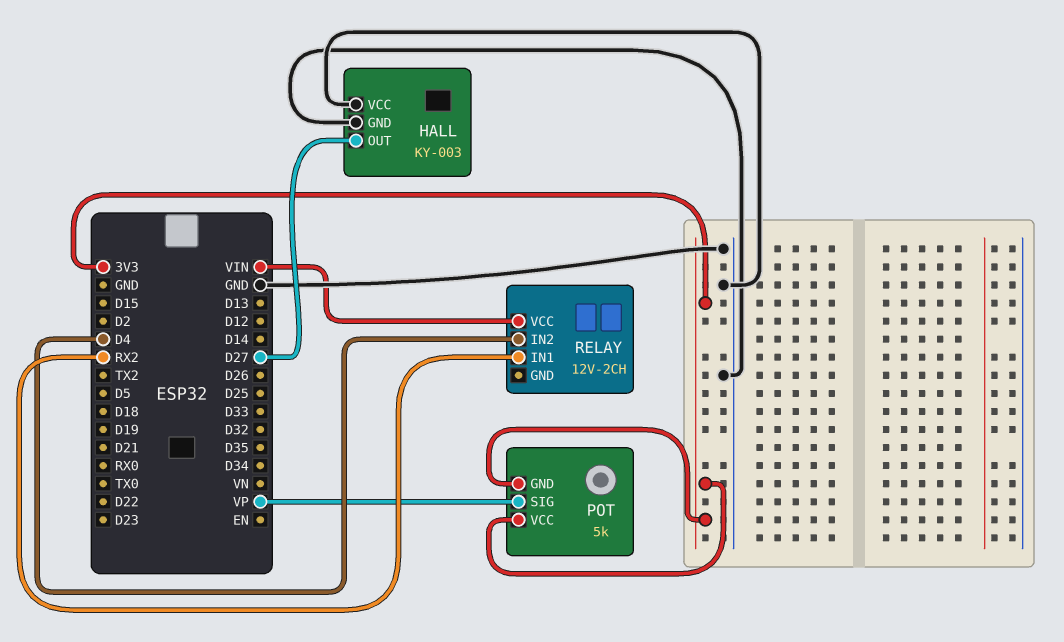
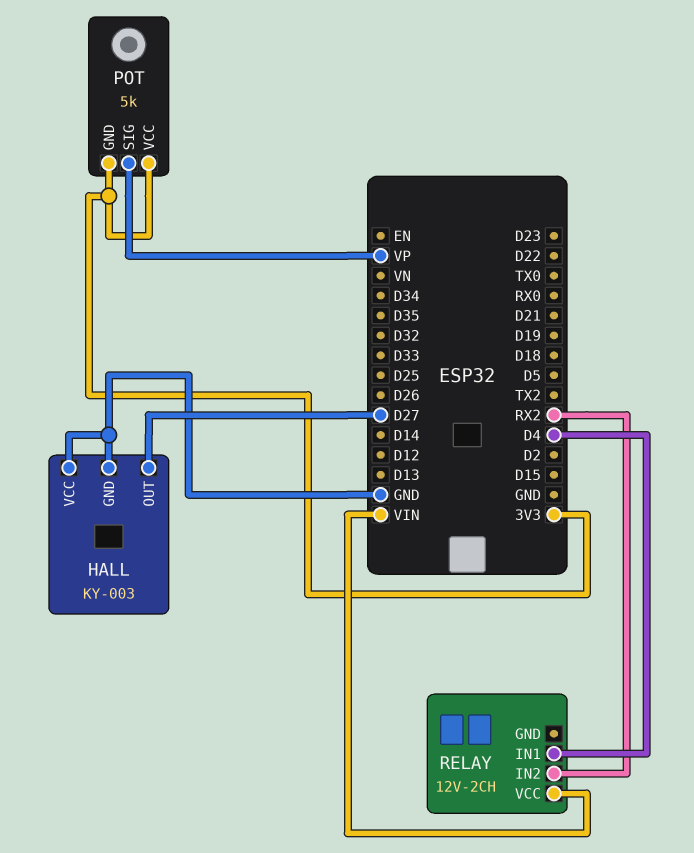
RELAY pin IN1: RX2 -> D4
RELAY pin IN2: D4 -> RX2

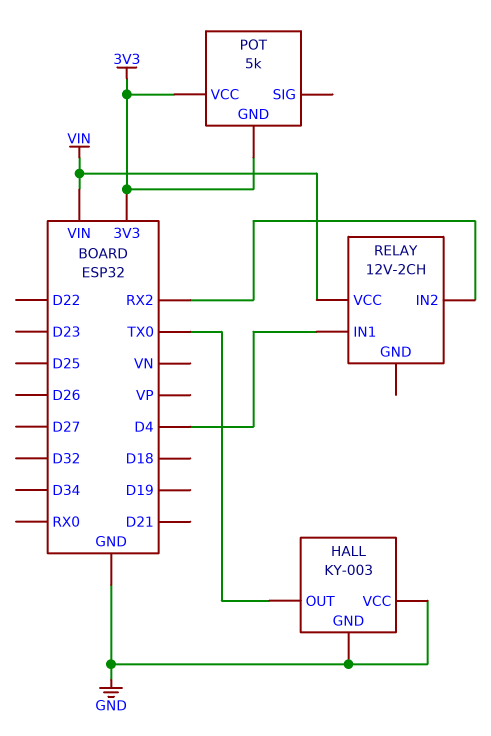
HALL pin OUT: D27 -> TX0
POT pin SIG: VP -> none

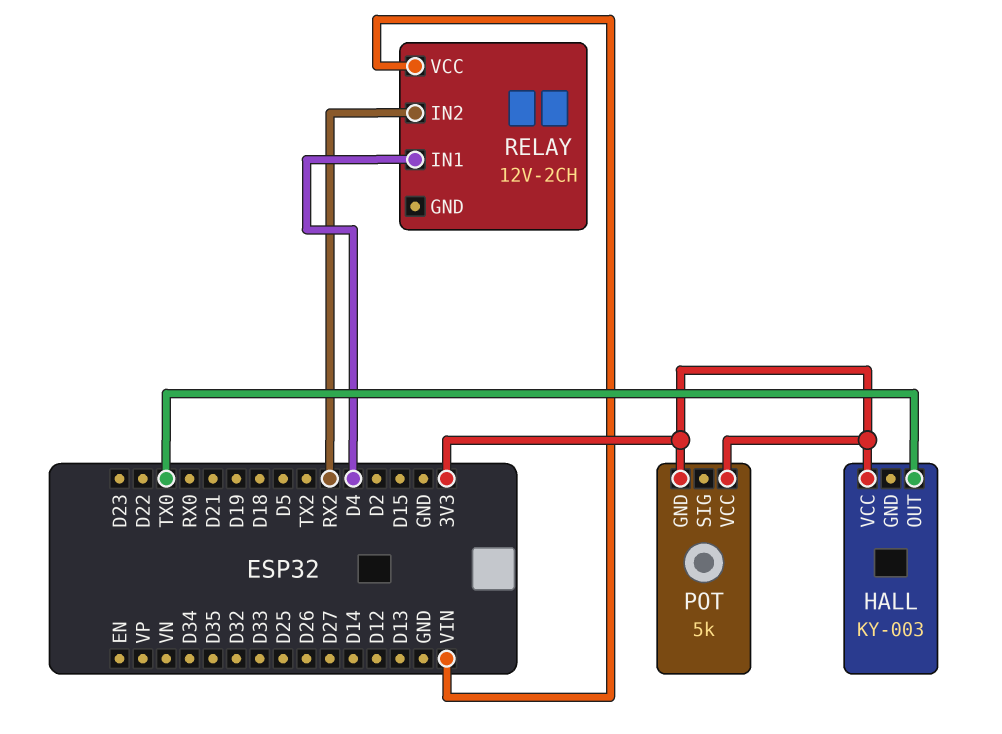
HALL pin GND: GND -> none
HALL pin VCC: GND -> 3V3

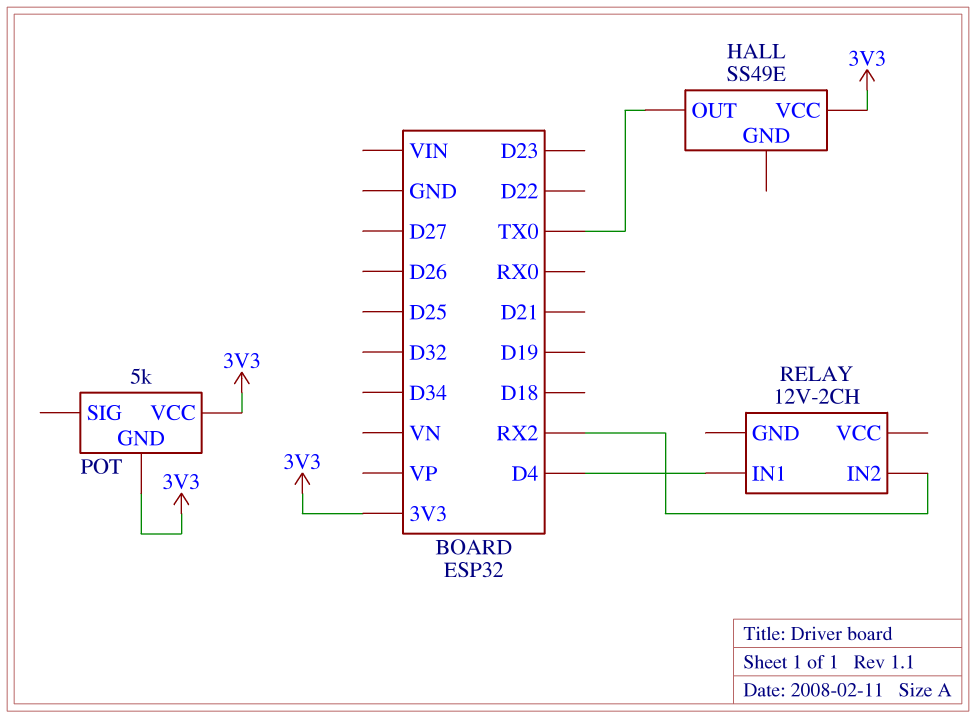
HALL: KY-003 -> SS49E
RELAY pin VCC: VIN -> none

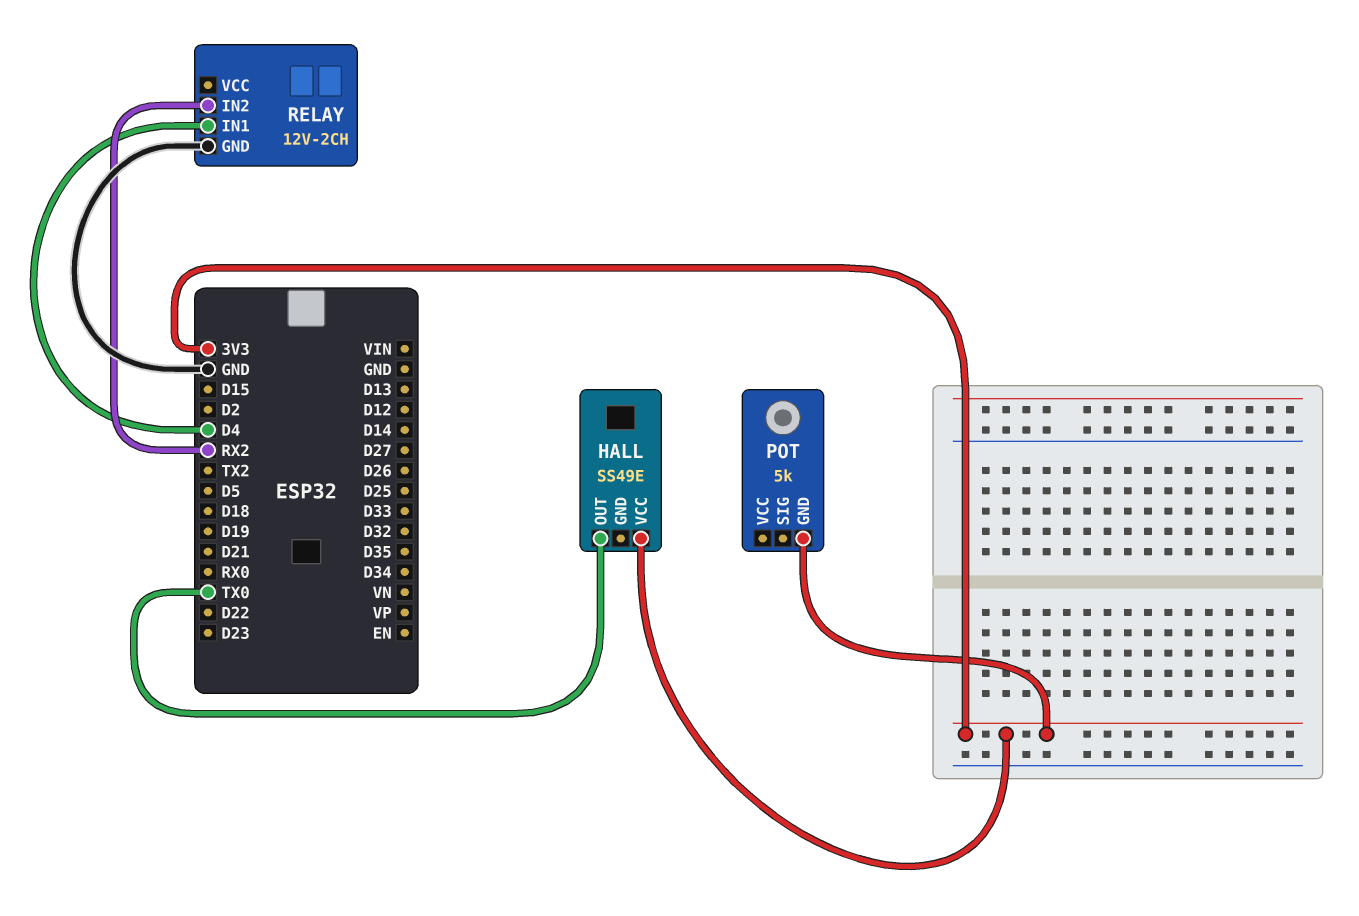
POT pin VCC: 3V3 -> none
RELAY pin GND: none -> GND

